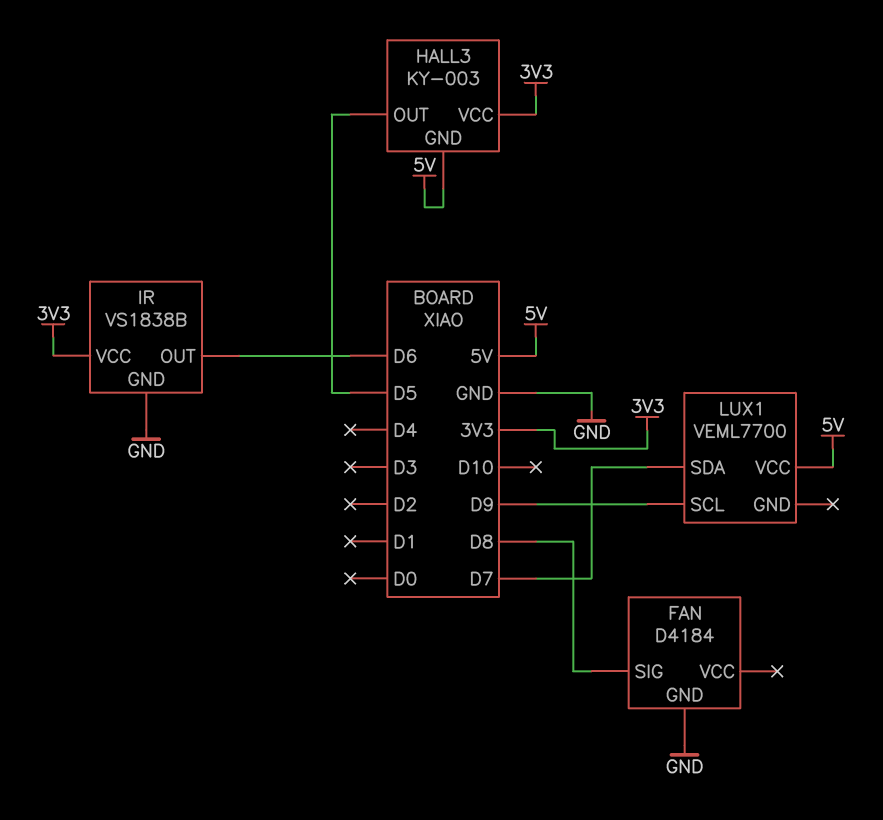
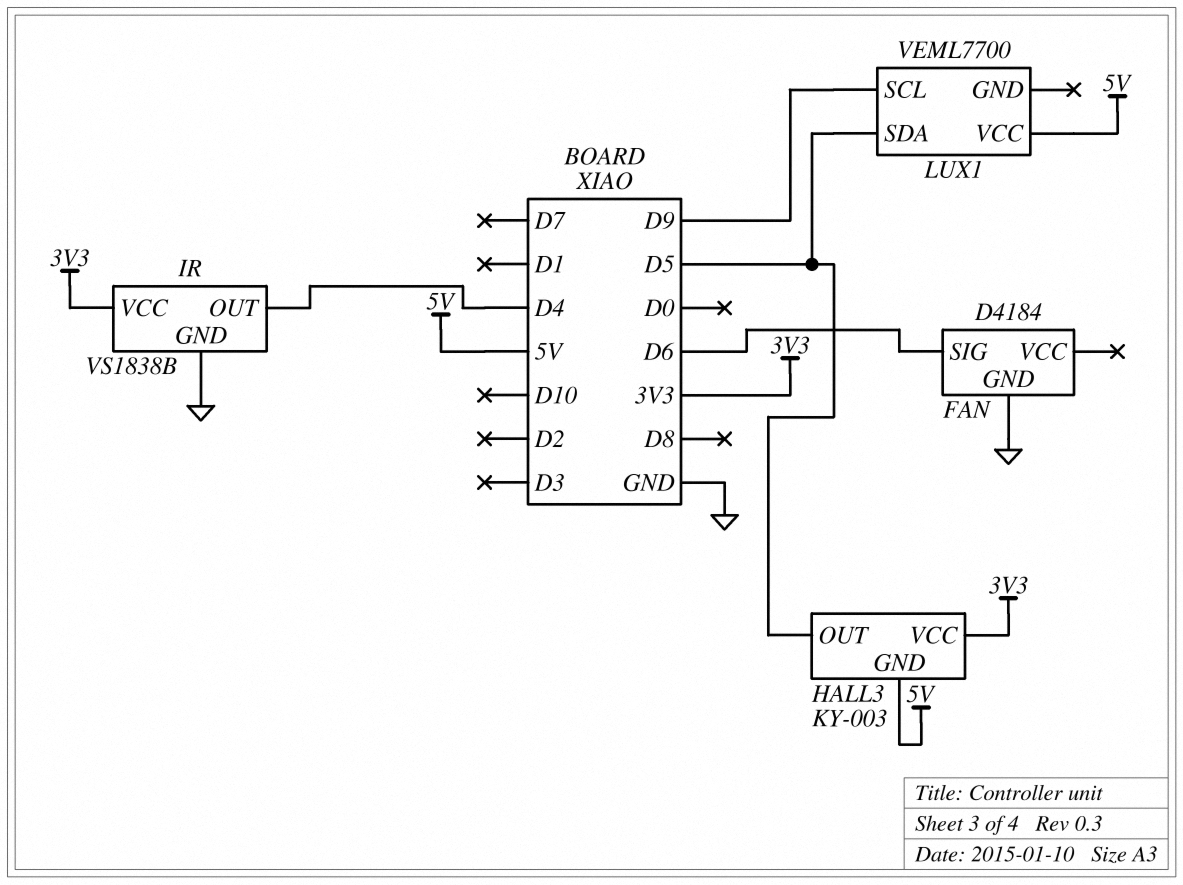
FAN pin SIG: D8 -> D6
IR pin OUT: D6 -> D4
LUX1 pin SDA: D7 -> D5

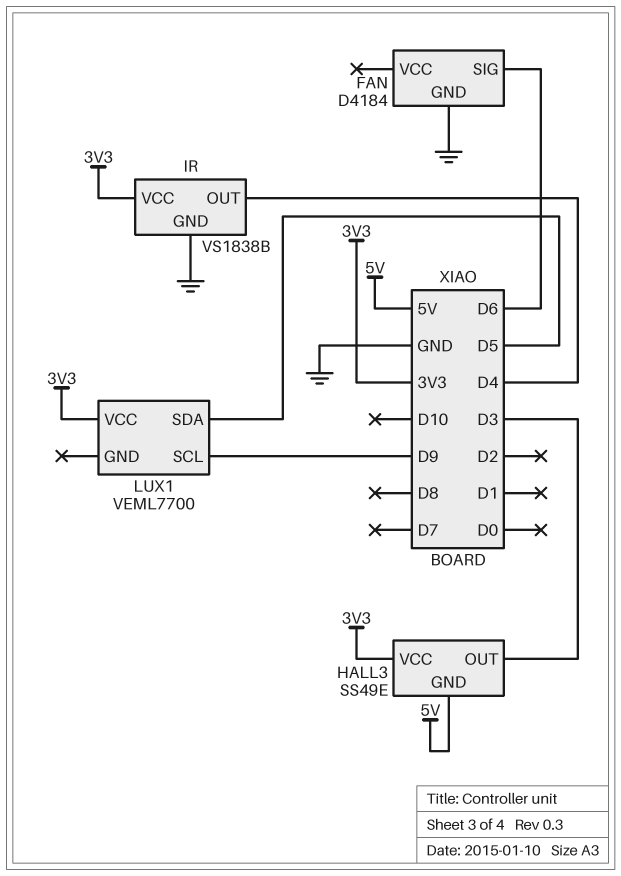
HALL3: KY-003 -> SS49E
HALL3 pin OUT: D5 -> D3
LUX1 pin VCC: 5V -> 3V3

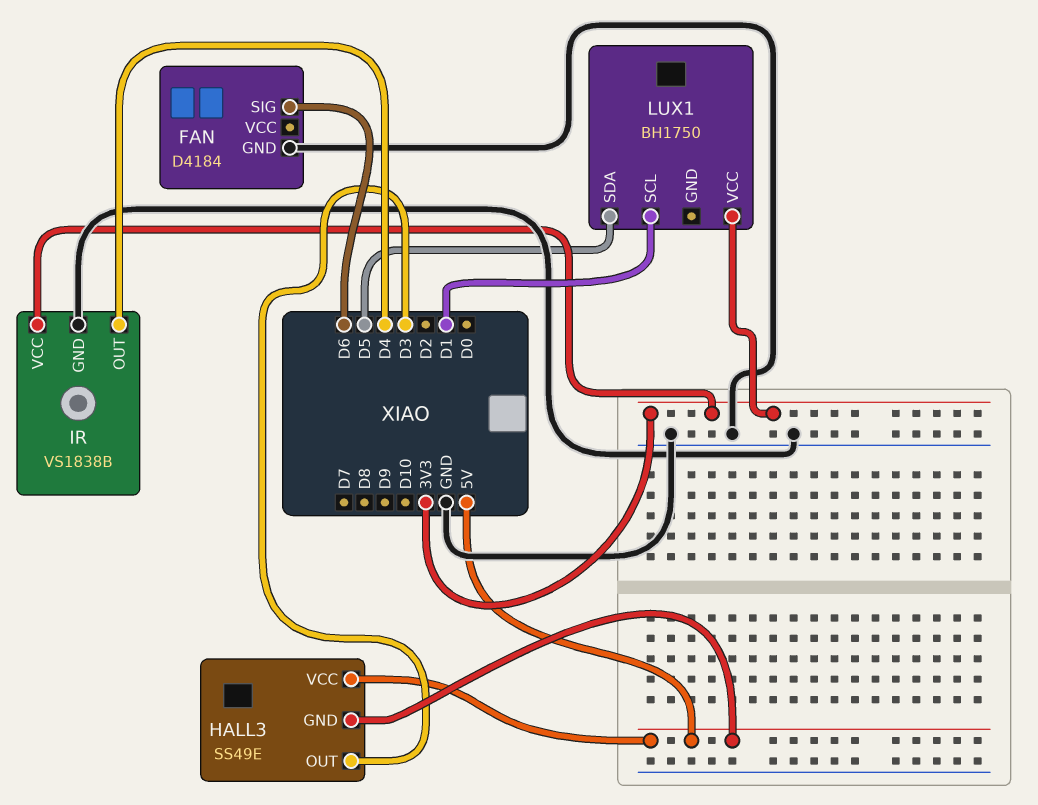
HALL3 pin VCC: 3V3 -> 5V
LUX1: VEML7700 -> BH1750
LUX1 pin SCL: D9 -> D1

